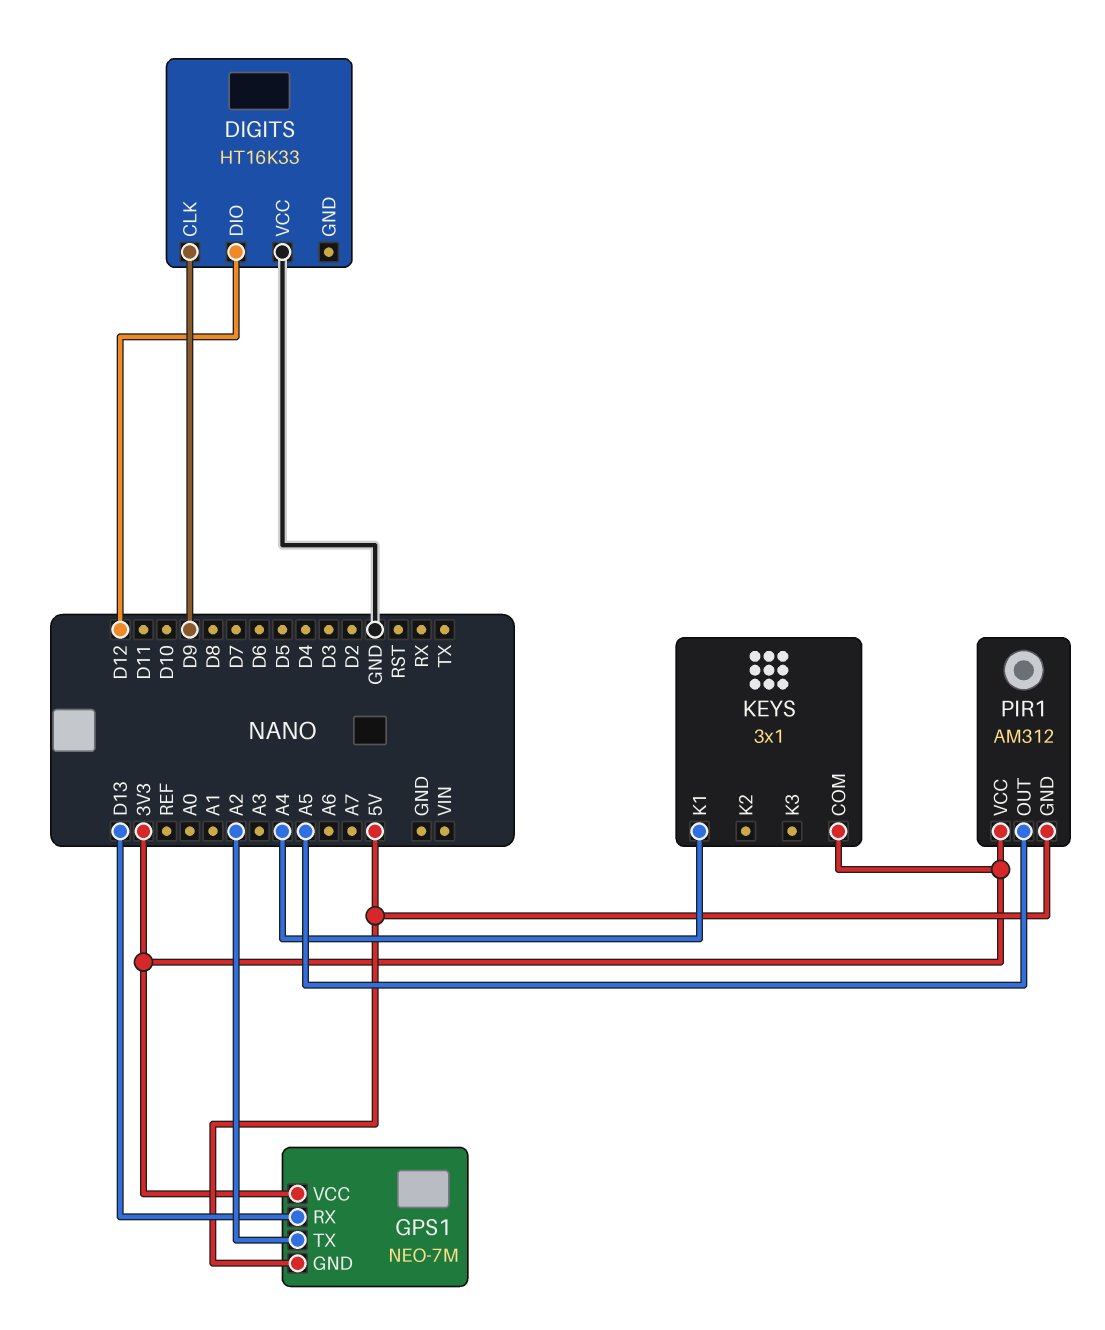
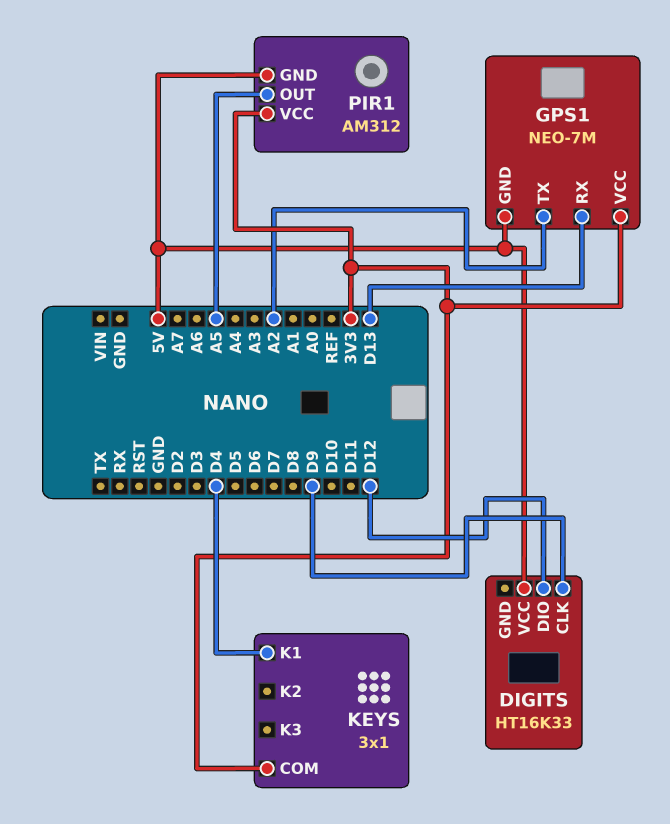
DIGITS pin VCC: GND -> 5V
KEYS pin K1: A4 -> D4

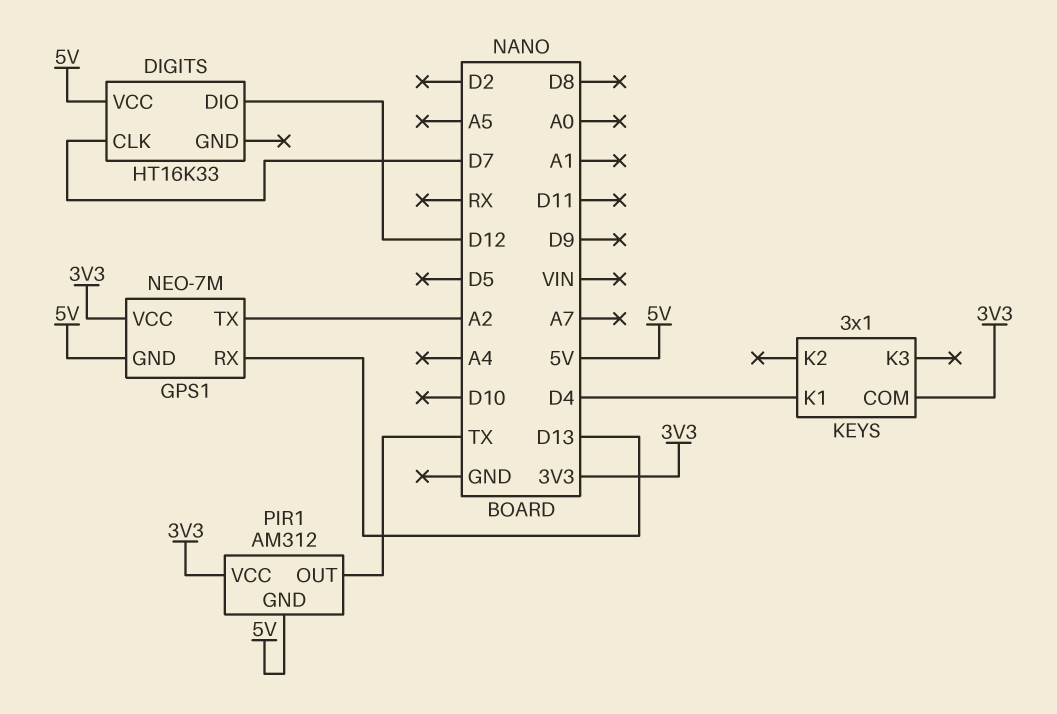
DIGITS pin CLK: D9 -> D7
PIR1 pin OUT: A5 -> TX

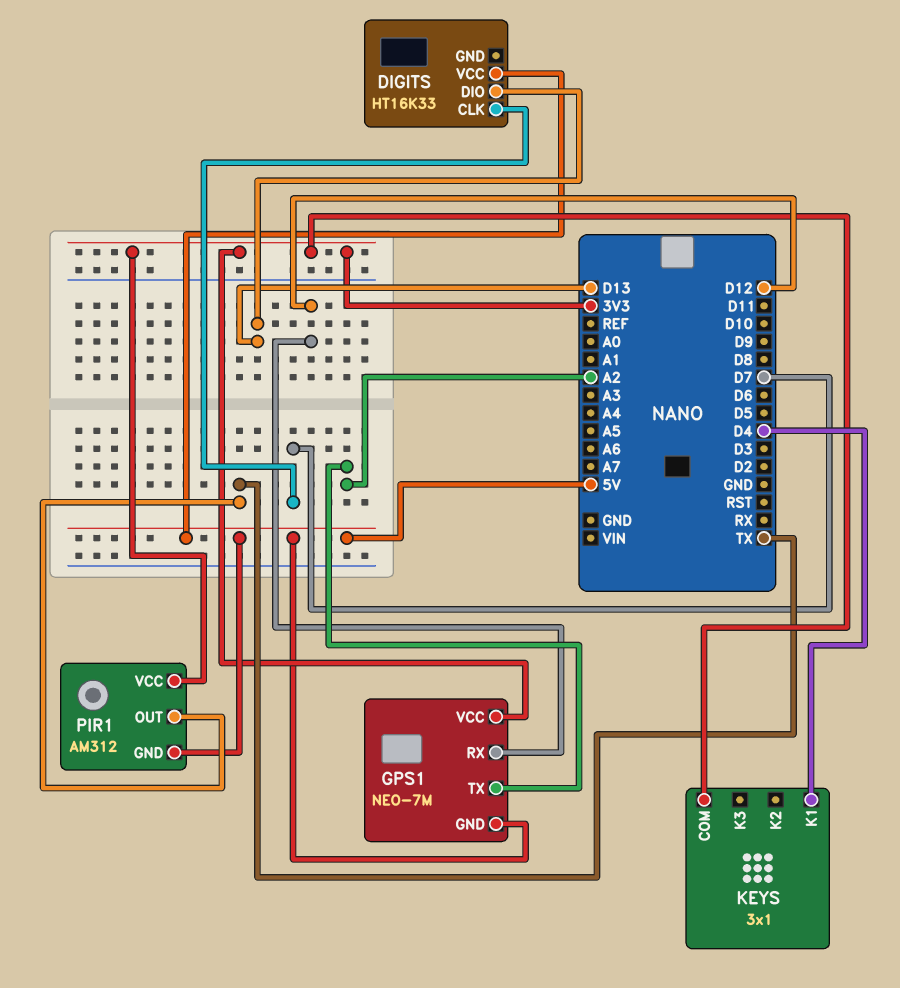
DIGITS pin DIO: D12 -> D13
GPS1 pin RX: D13 -> D12

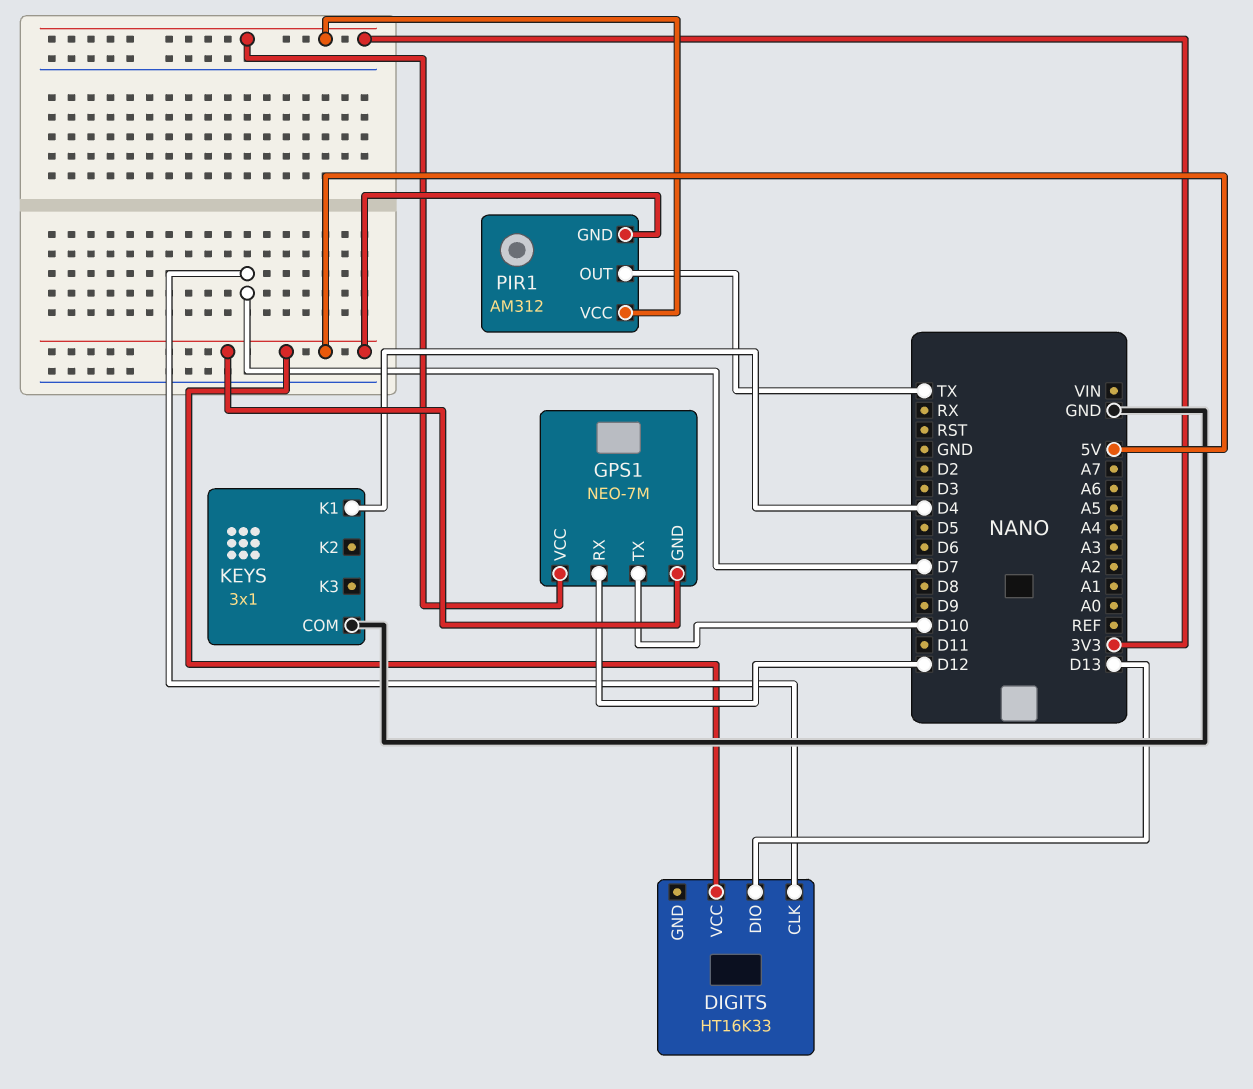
GPS1 pin TX: A2 -> D10
KEYS pin COM: 3V3 -> GND

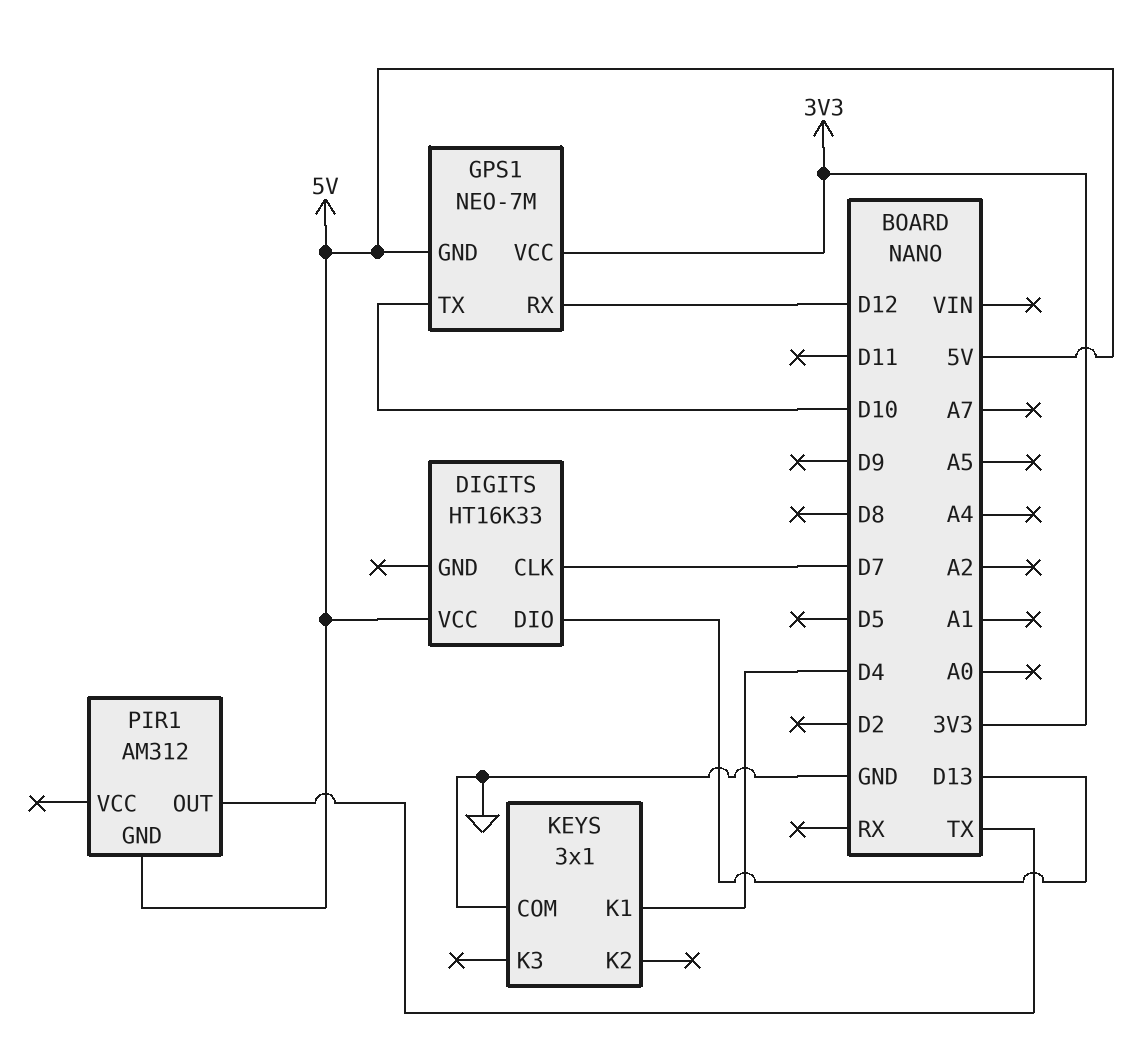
PIR1 pin VCC: 3V3 -> none

